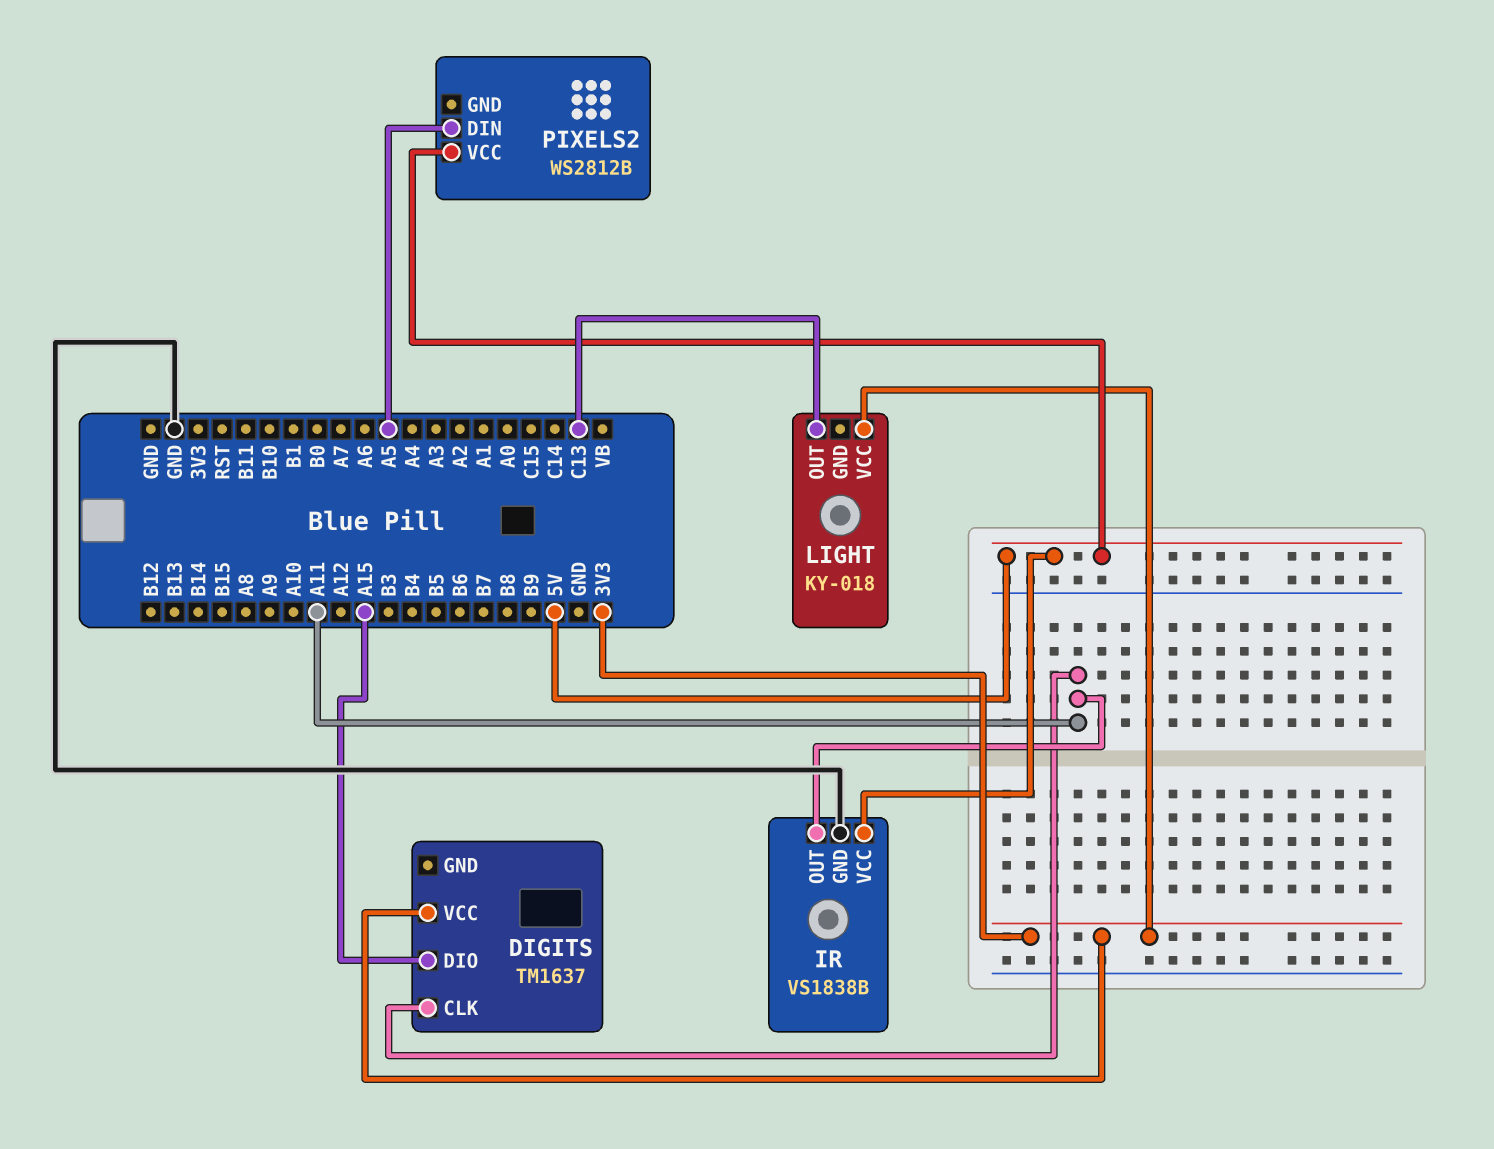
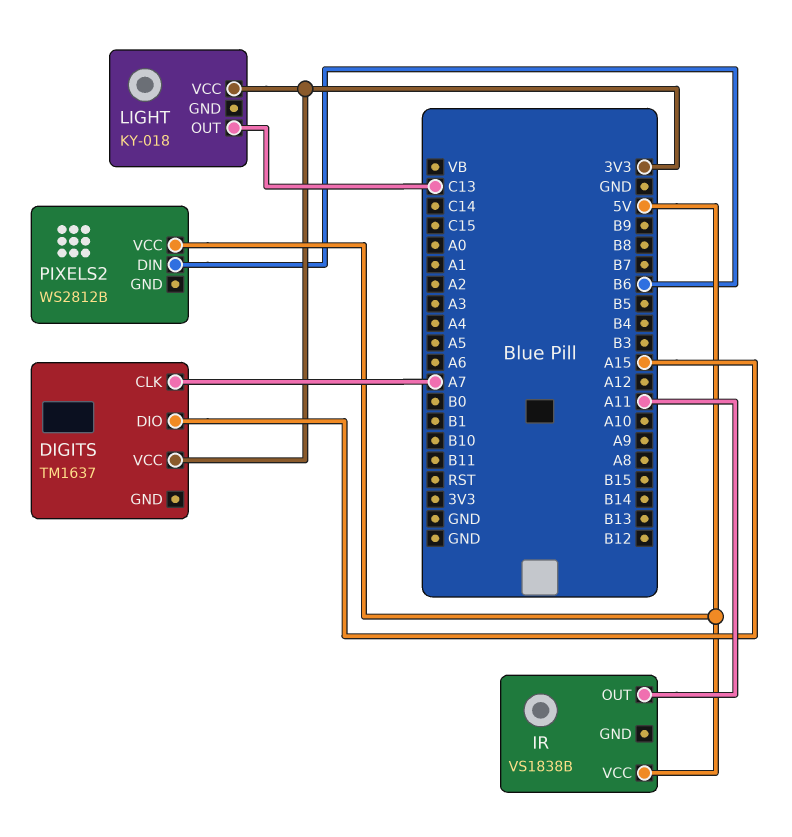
DIGITS pin CLK: A11 -> A7
IR pin GND: GND -> none
PIXELS2 pin DIN: A5 -> B6

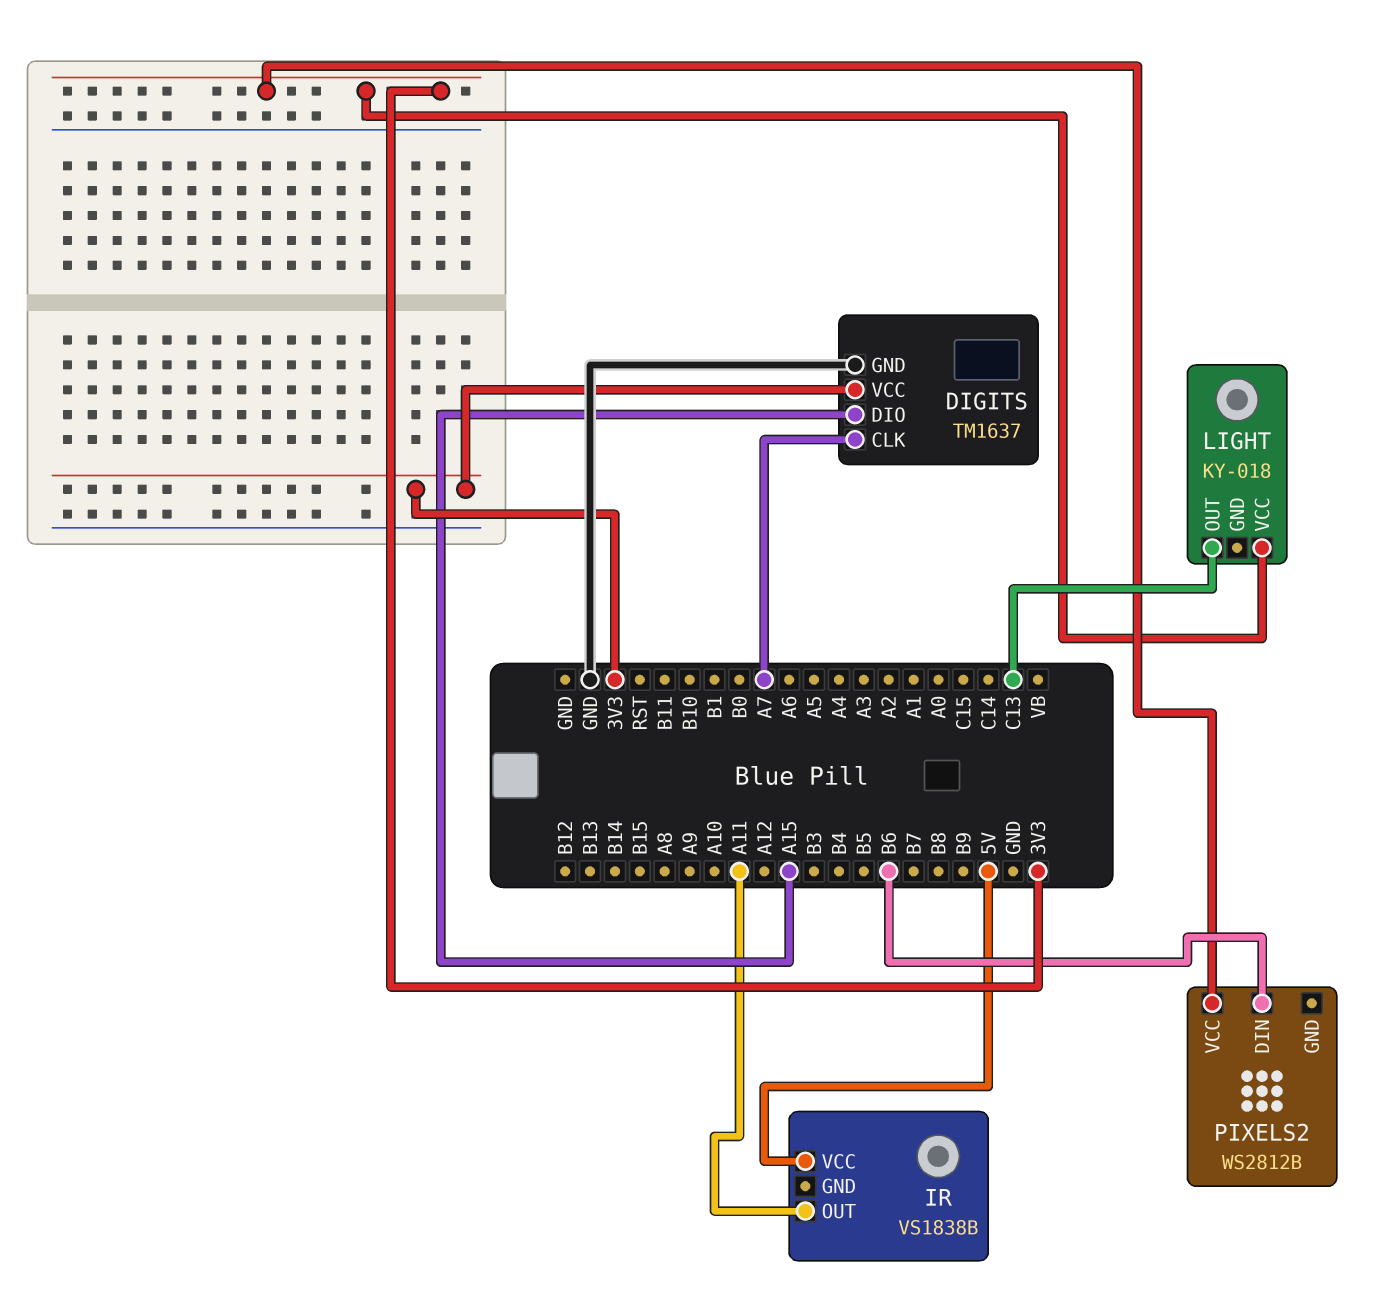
DIGITS pin GND: none -> GND
PIXELS2 pin VCC: 5V -> 3V3

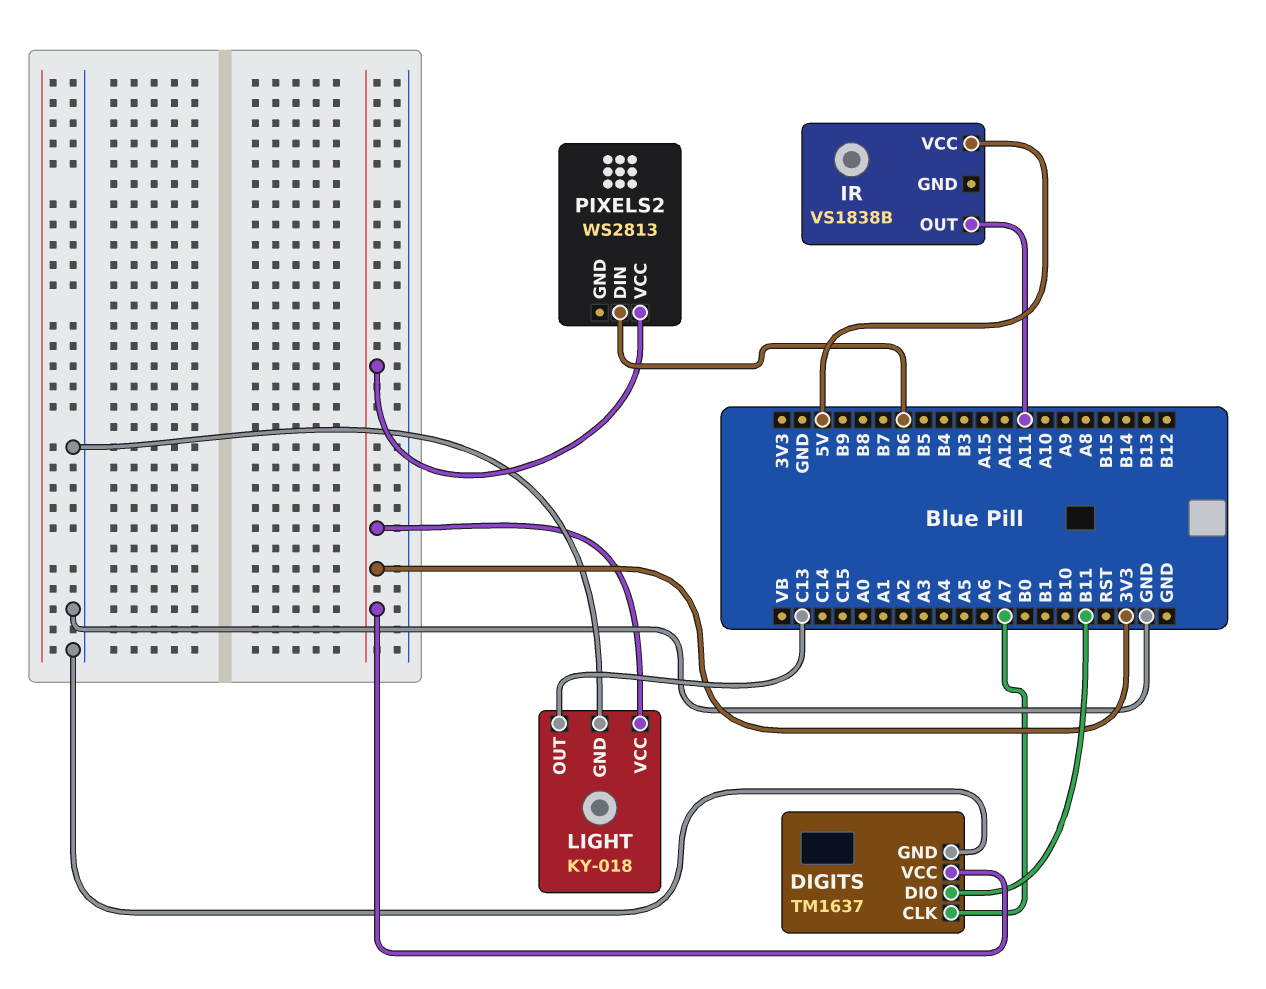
DIGITS pin DIO: A15 -> B11
LIGHT pin GND: none -> GND
PIXELS2: WS2812B -> WS2813

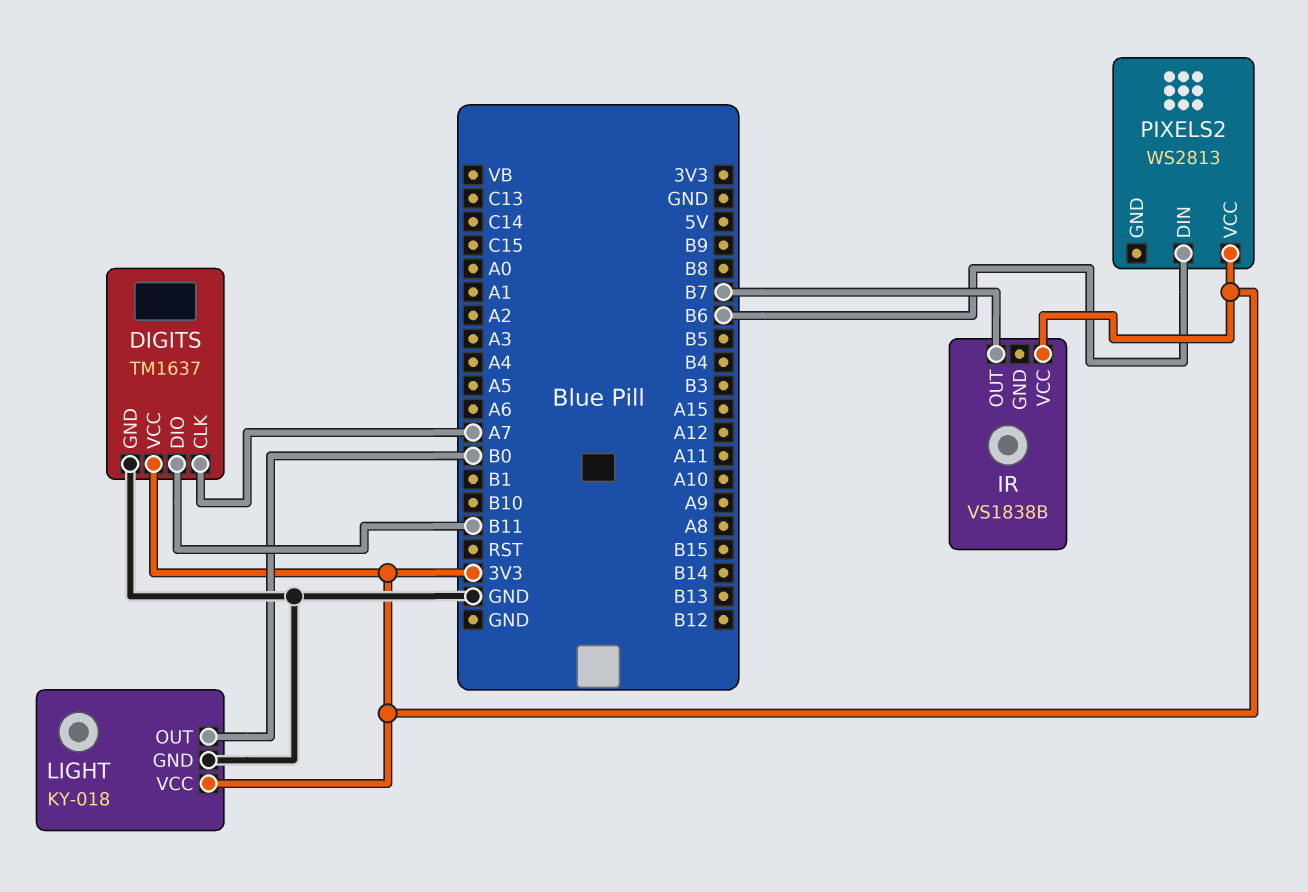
IR pin OUT: A11 -> B7
IR pin VCC: 5V -> 3V3
LIGHT pin OUT: C13 -> B0

